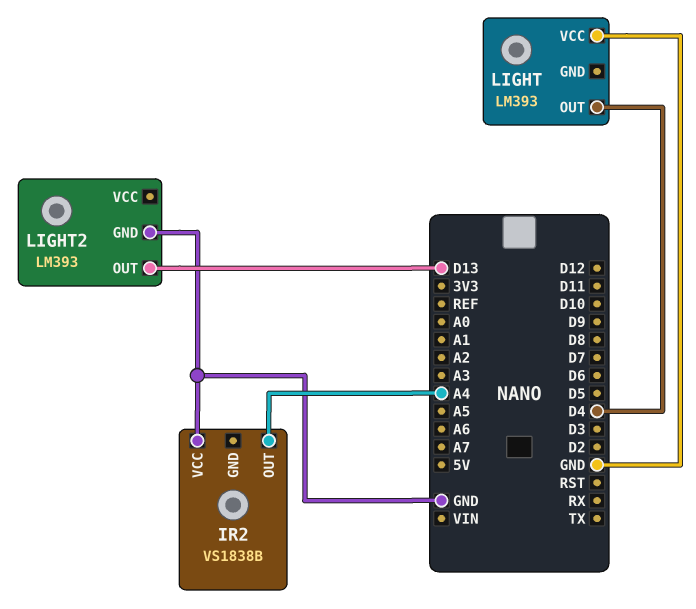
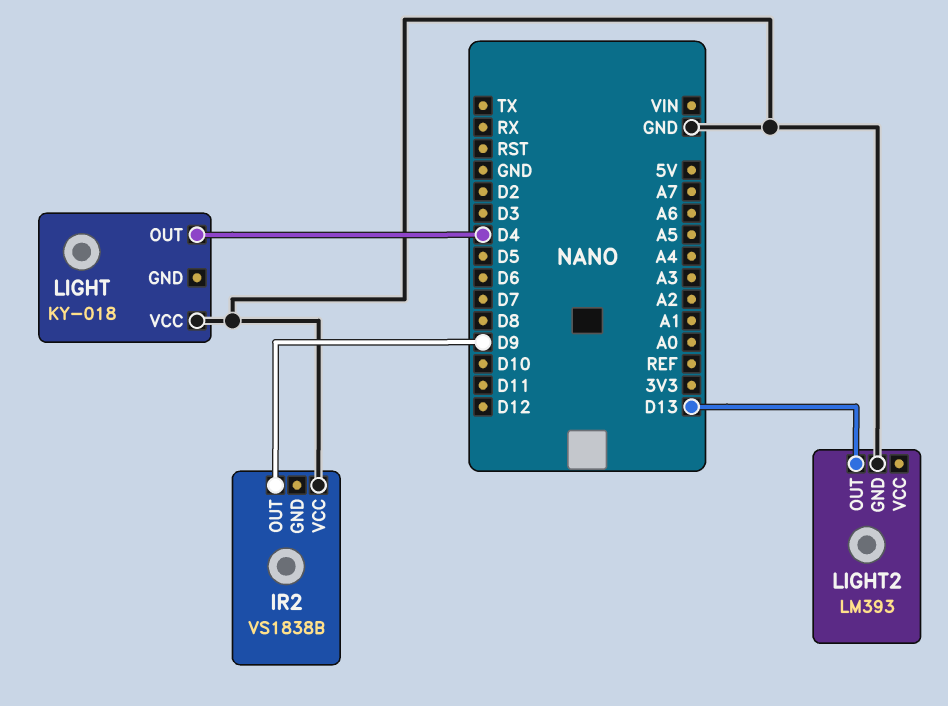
IR2 pin OUT: A4 -> D9
LIGHT: LM393 -> KY-018

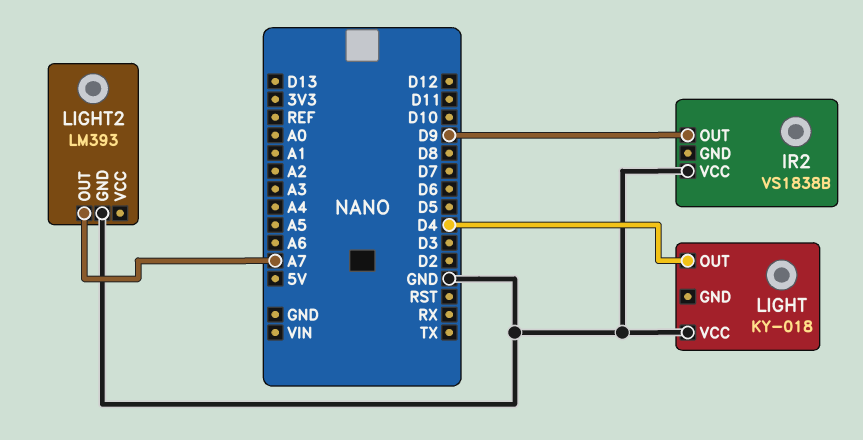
LIGHT2 pin OUT: D13 -> A7

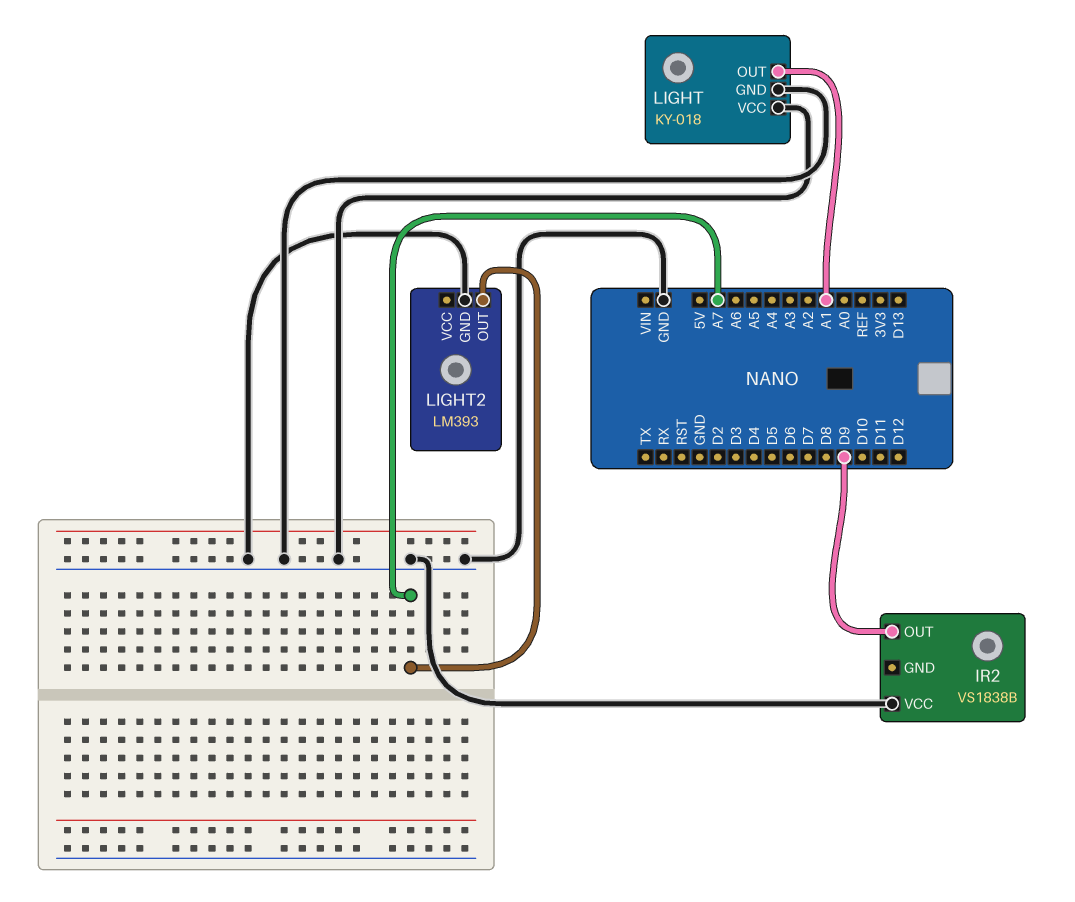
LIGHT pin GND: none -> GND
LIGHT pin OUT: D4 -> A1

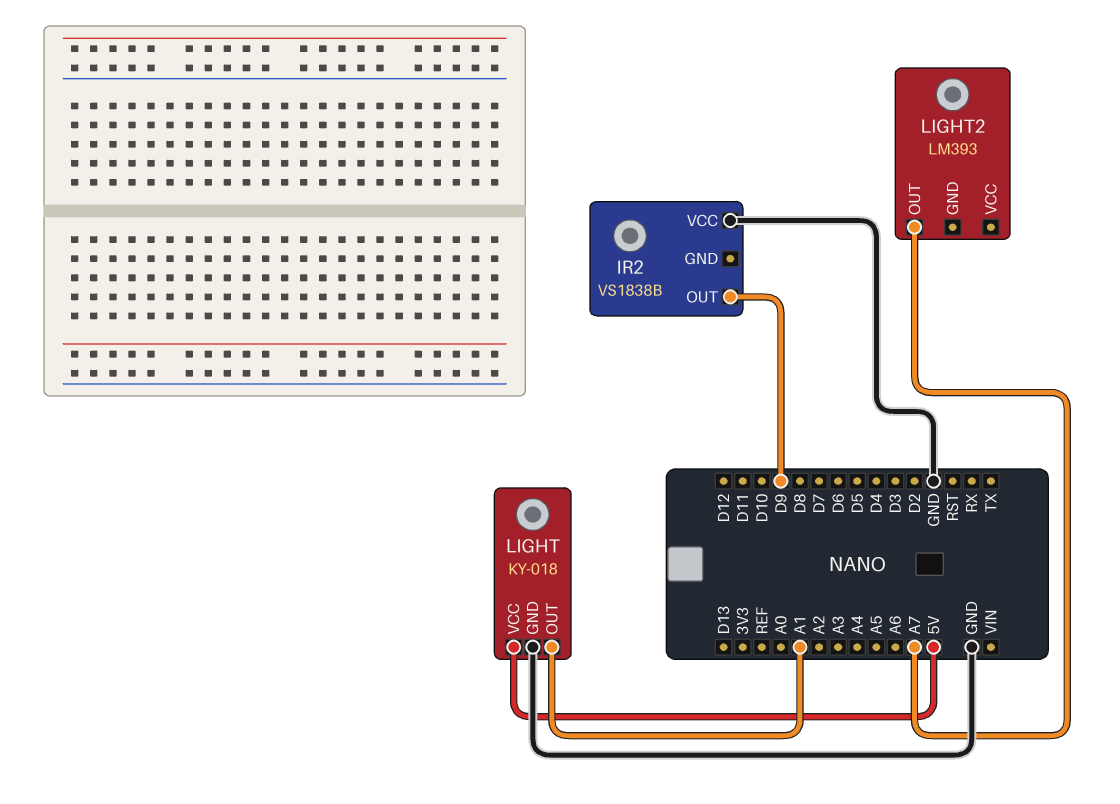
LIGHT pin VCC: GND -> 5V
LIGHT2 pin GND: GND -> none

